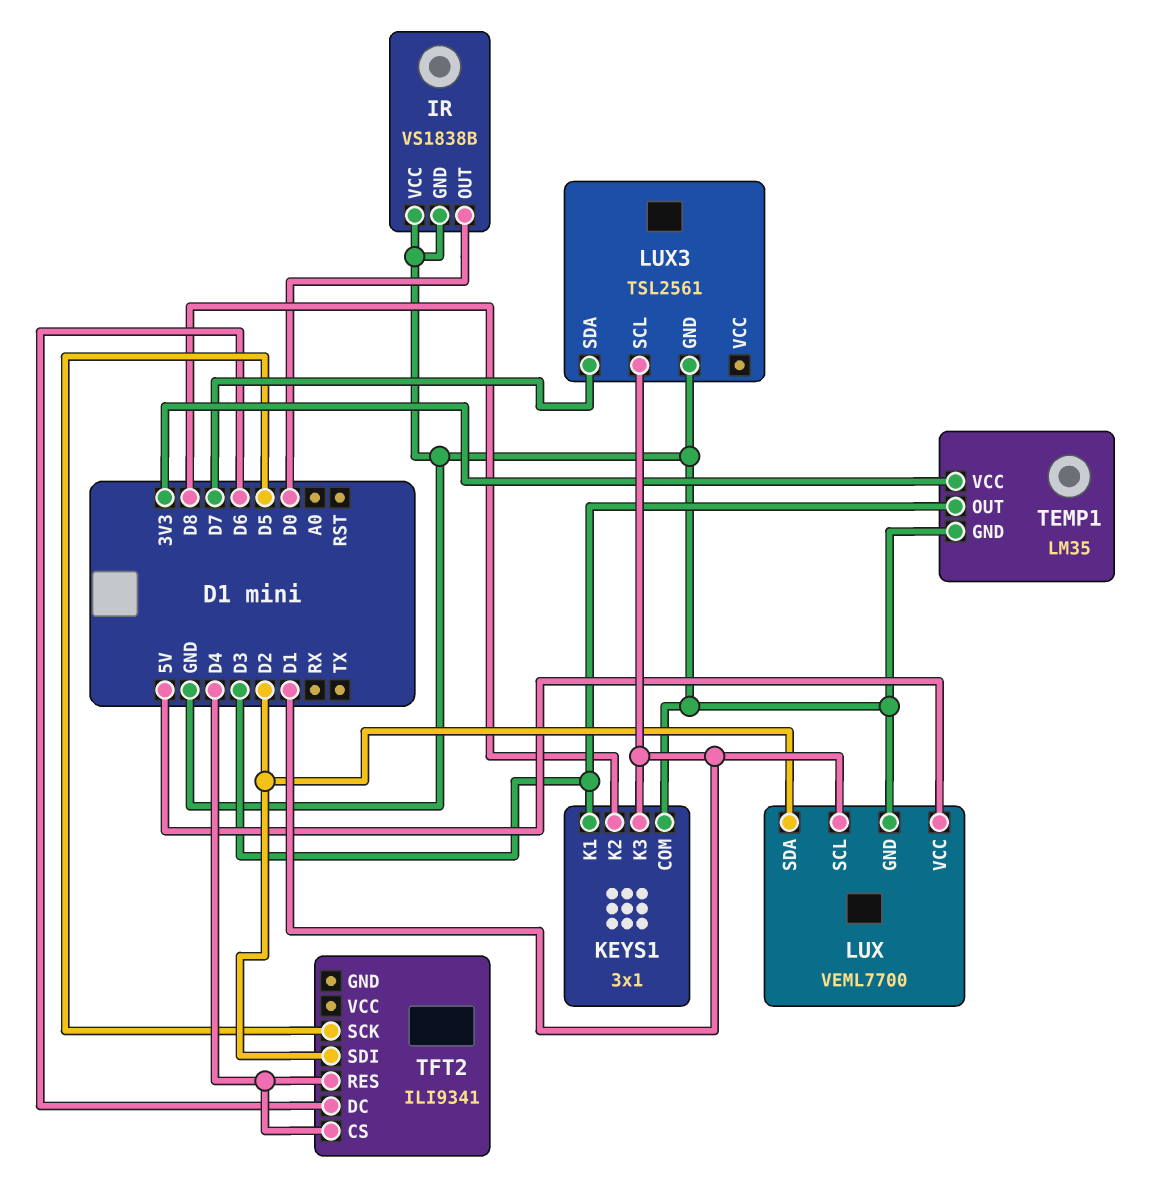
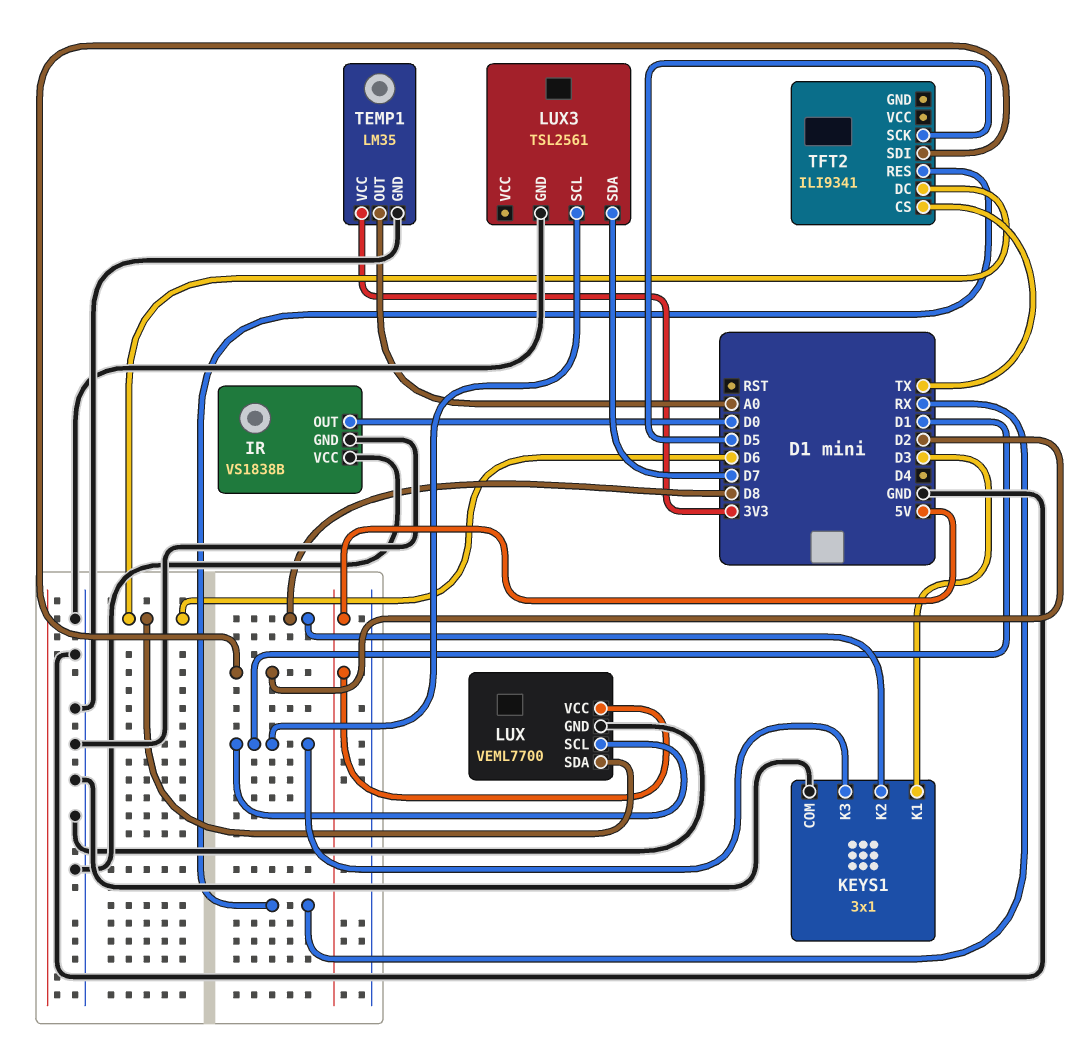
LUX pin SDA: D2 -> D6
TEMP1 pin OUT: D3 -> A0
TFT2 pin CS: D4 -> TX
TFT2 pin RES: D4 -> RX

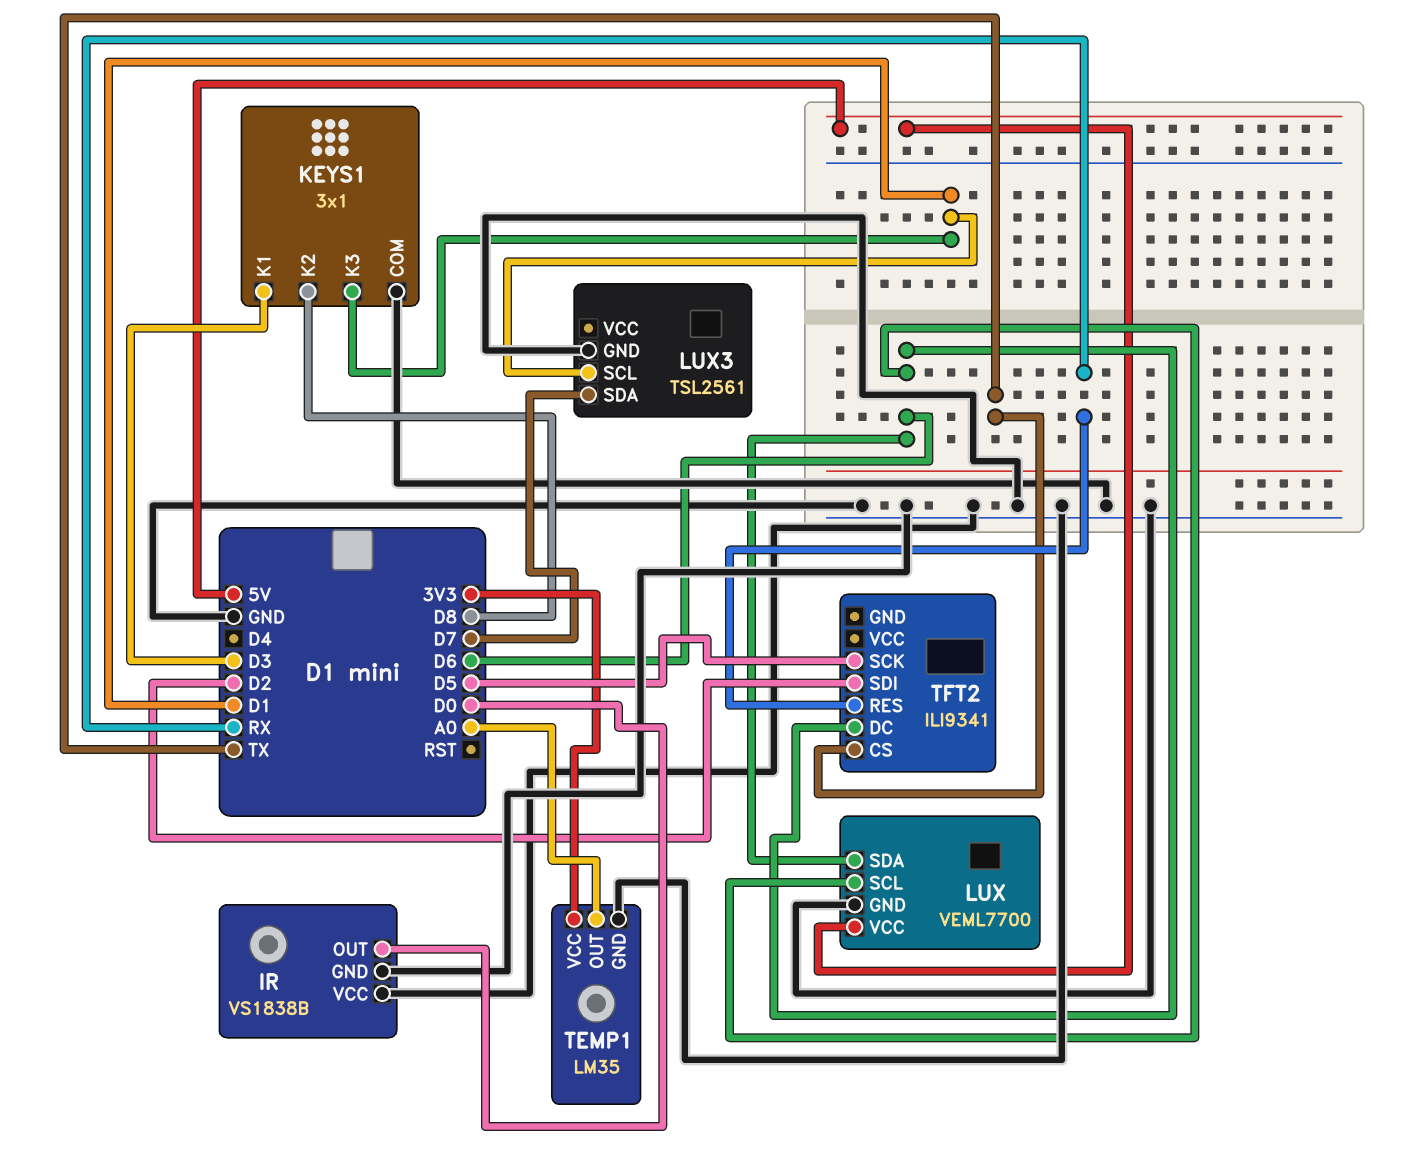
LUX pin SCL: D1 -> D6

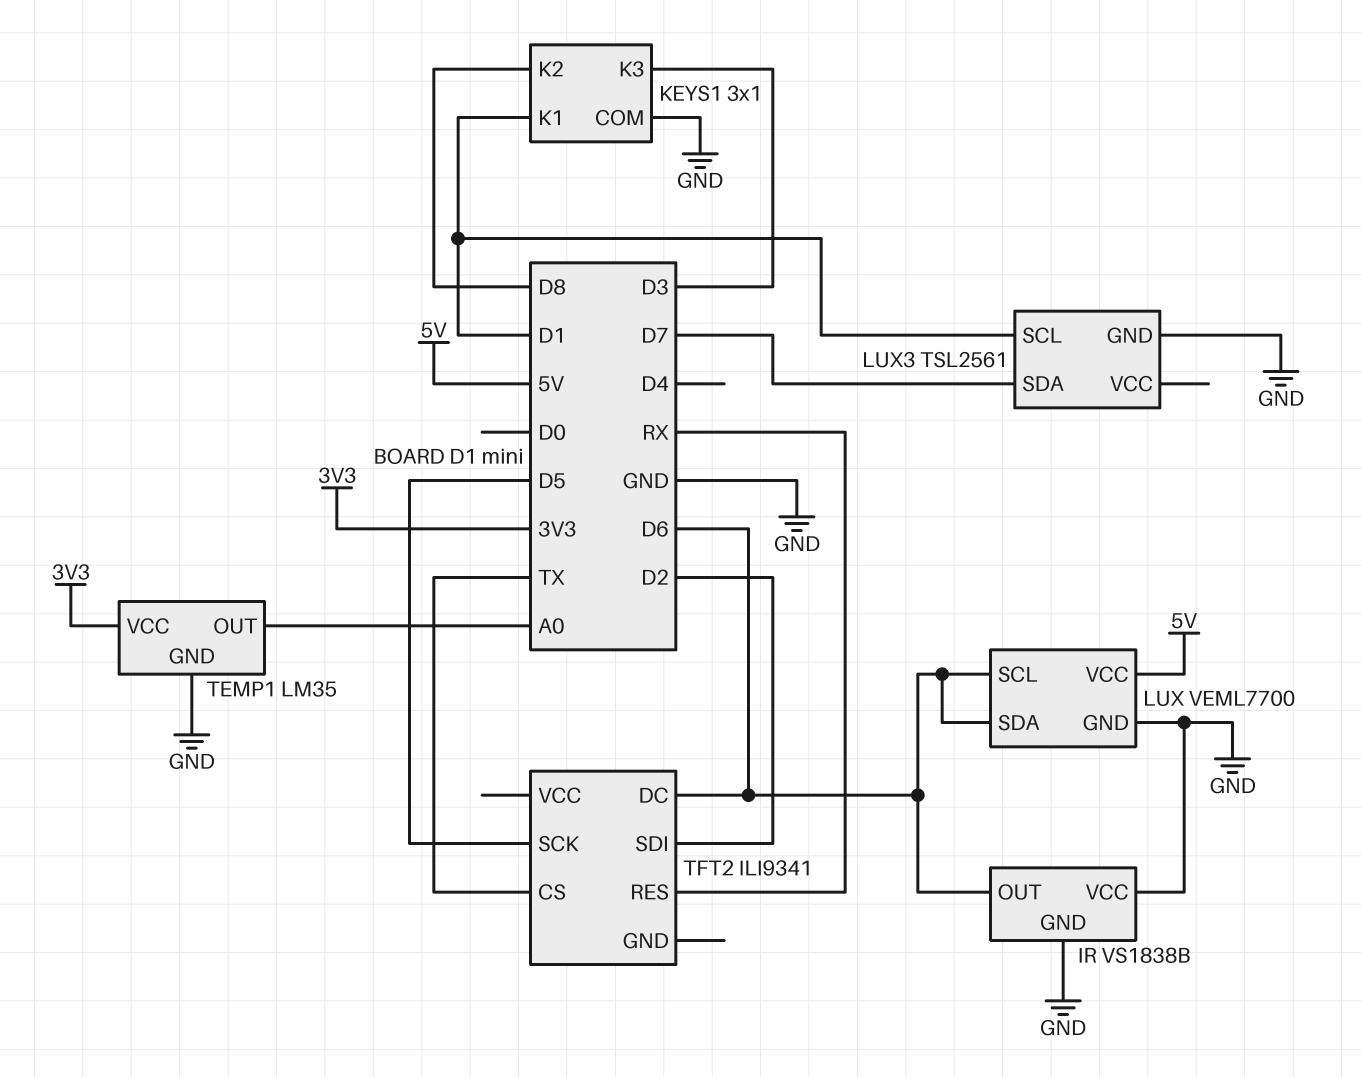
IR pin OUT: D0 -> D6
KEYS1 pin K1: D3 -> D1
KEYS1 pin K3: D1 -> D3

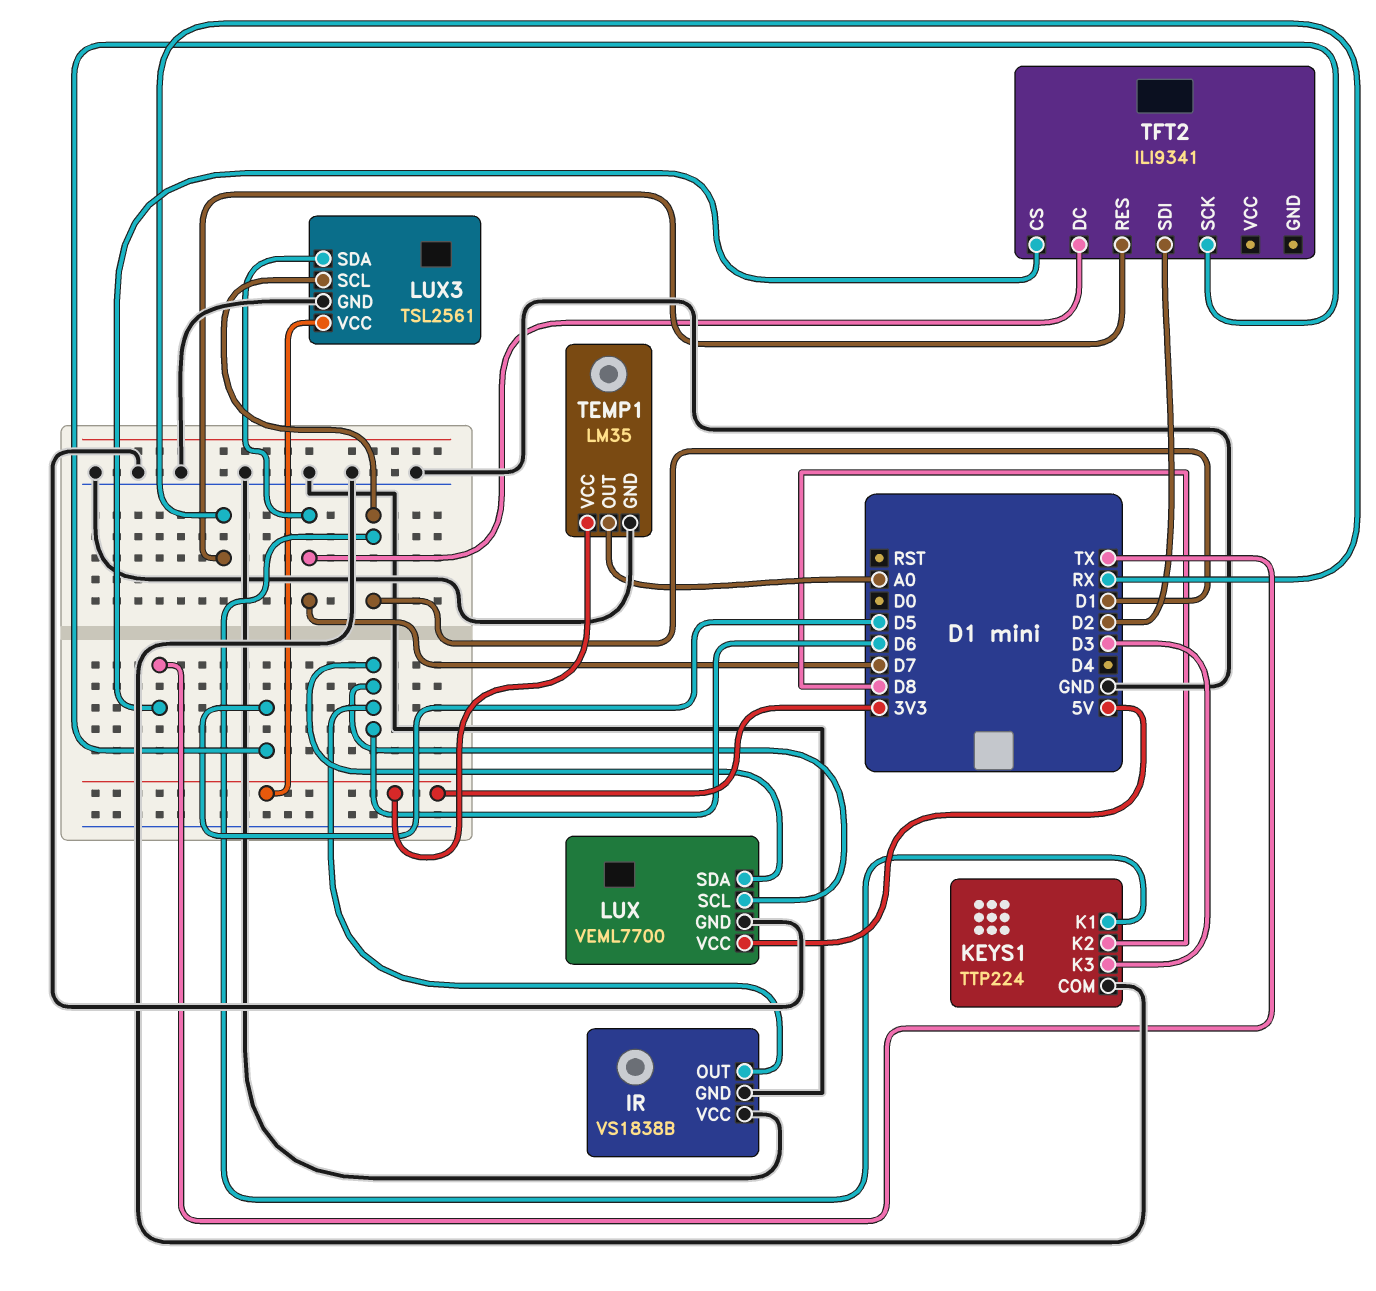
KEYS1: 3x1 -> TTP224
LUX3 pin VCC: none -> 3V3
TFT2 pin DC: D6 -> D7

